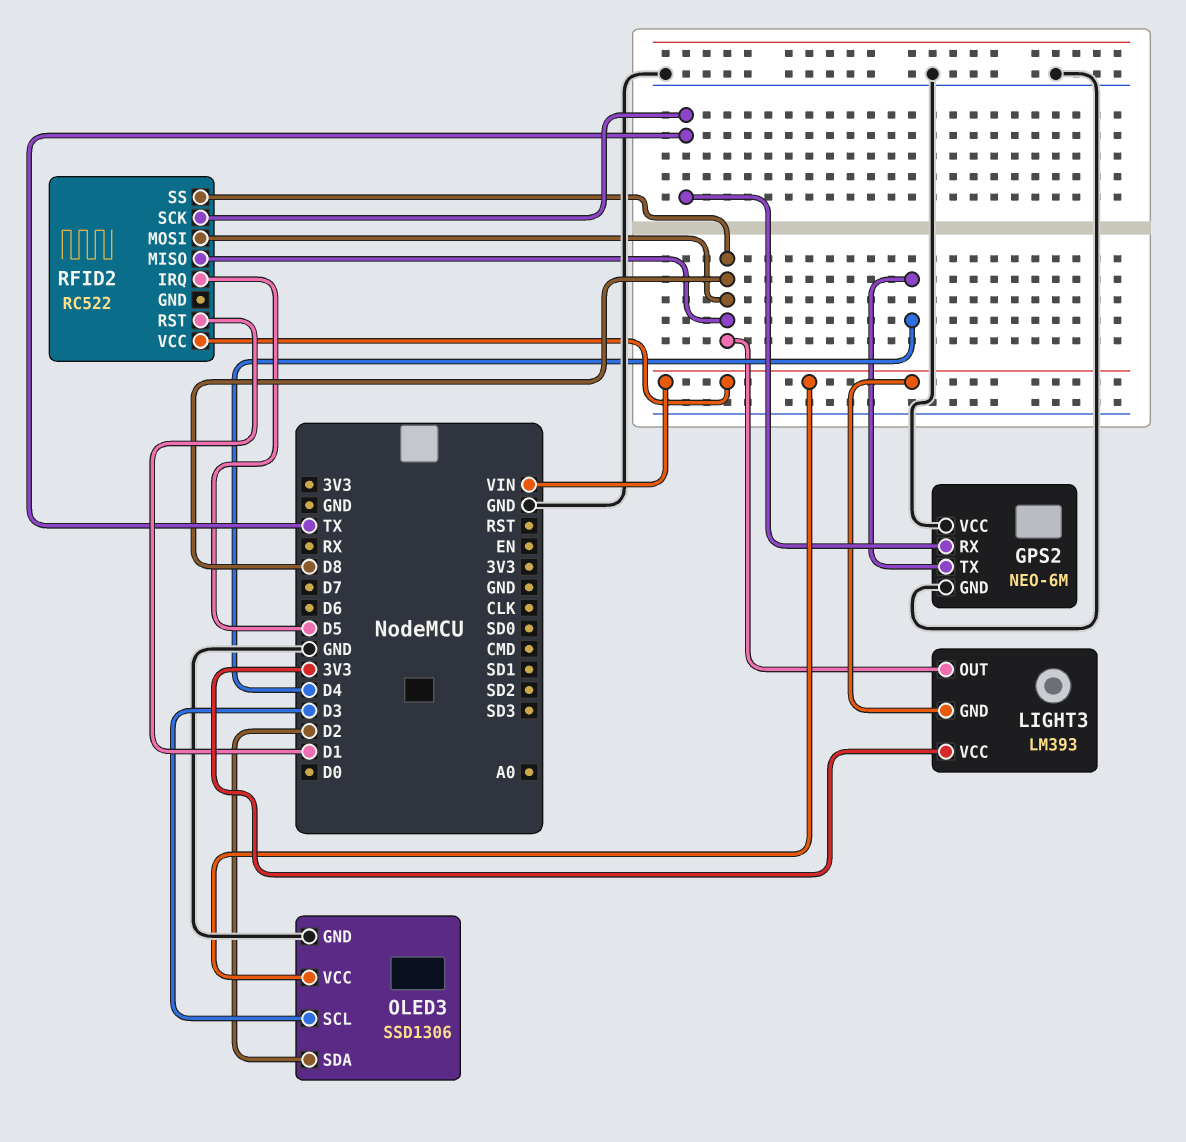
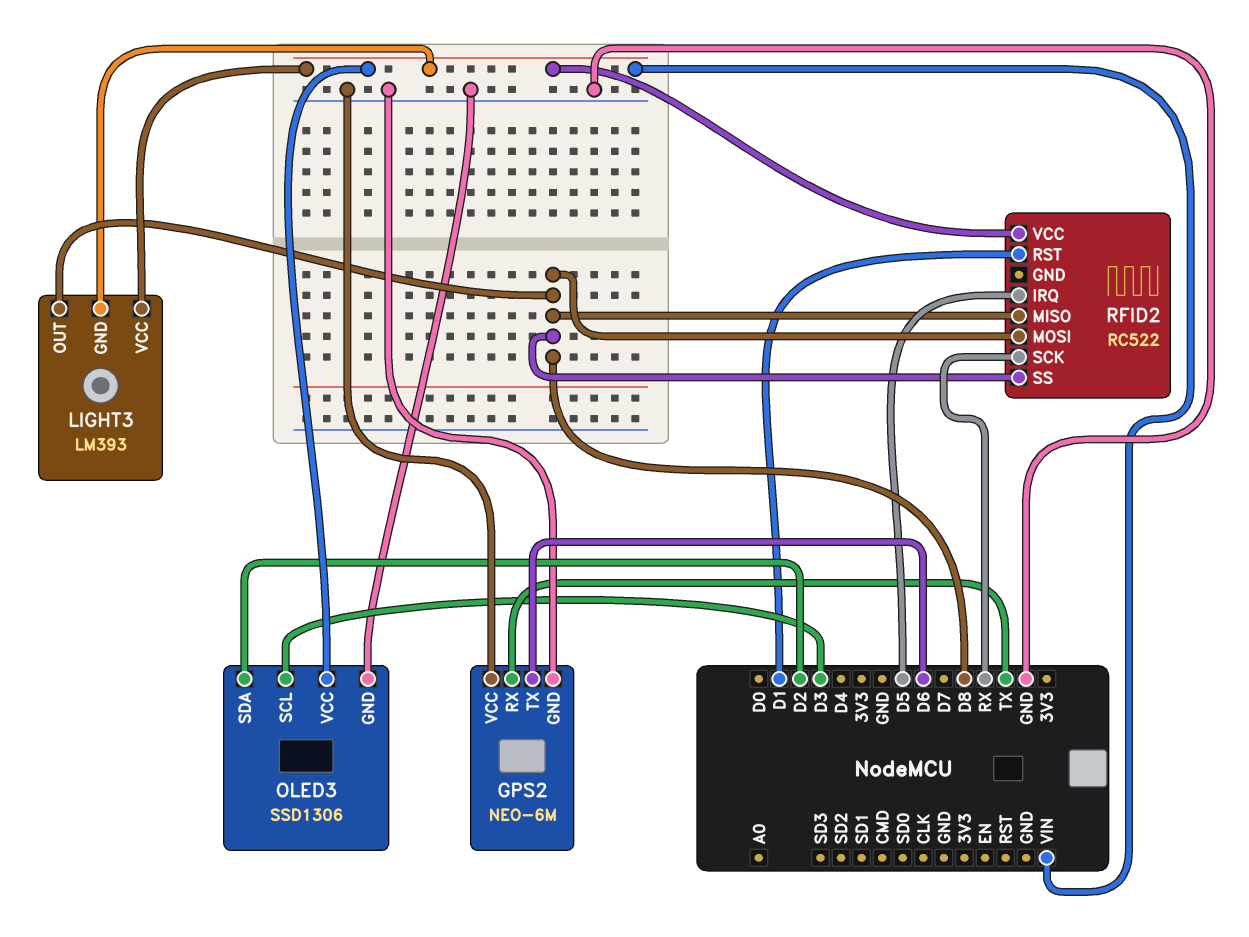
GPS2 pin TX: D4 -> D6
LIGHT3 pin VCC: 3V3 -> VIN
RFID2 pin SCK: TX -> RX

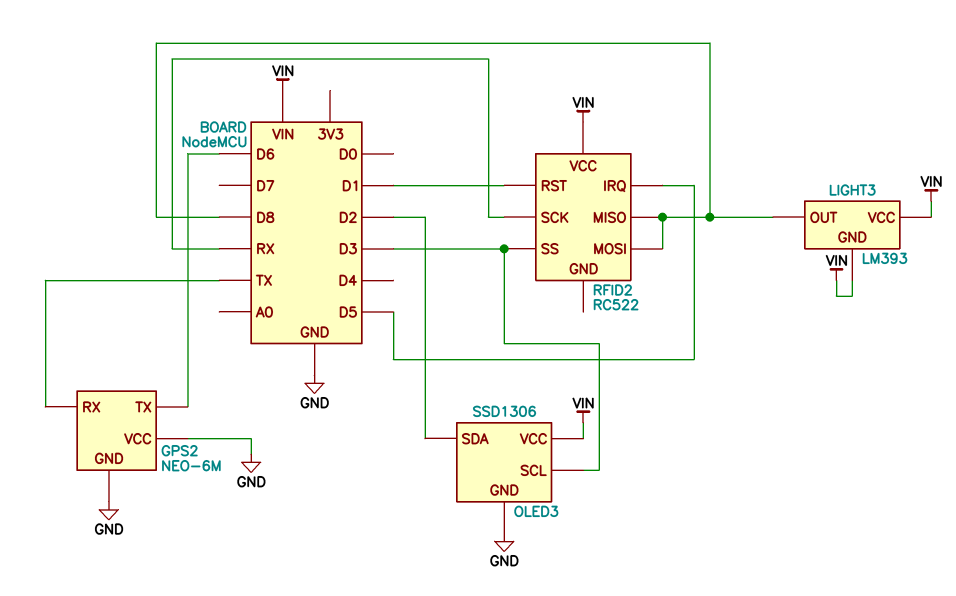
RFID2 pin SS: D8 -> D3

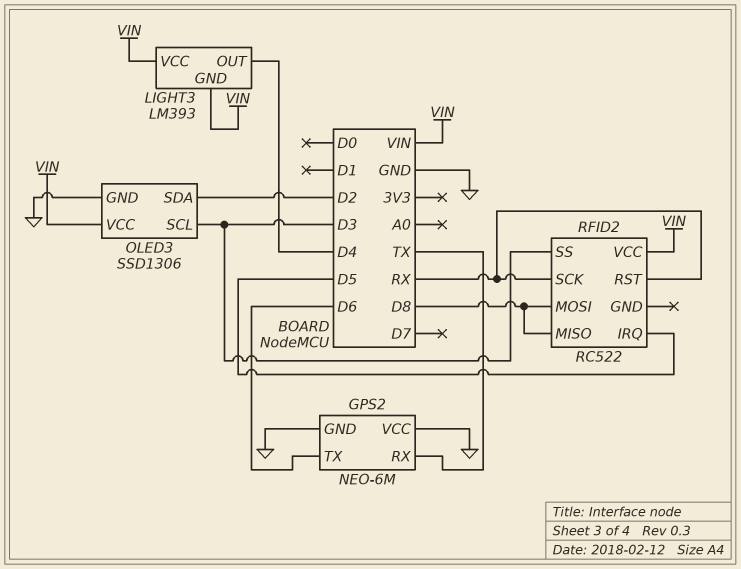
LIGHT3 pin OUT: D8 -> D4
RFID2 pin RST: D1 -> RX

